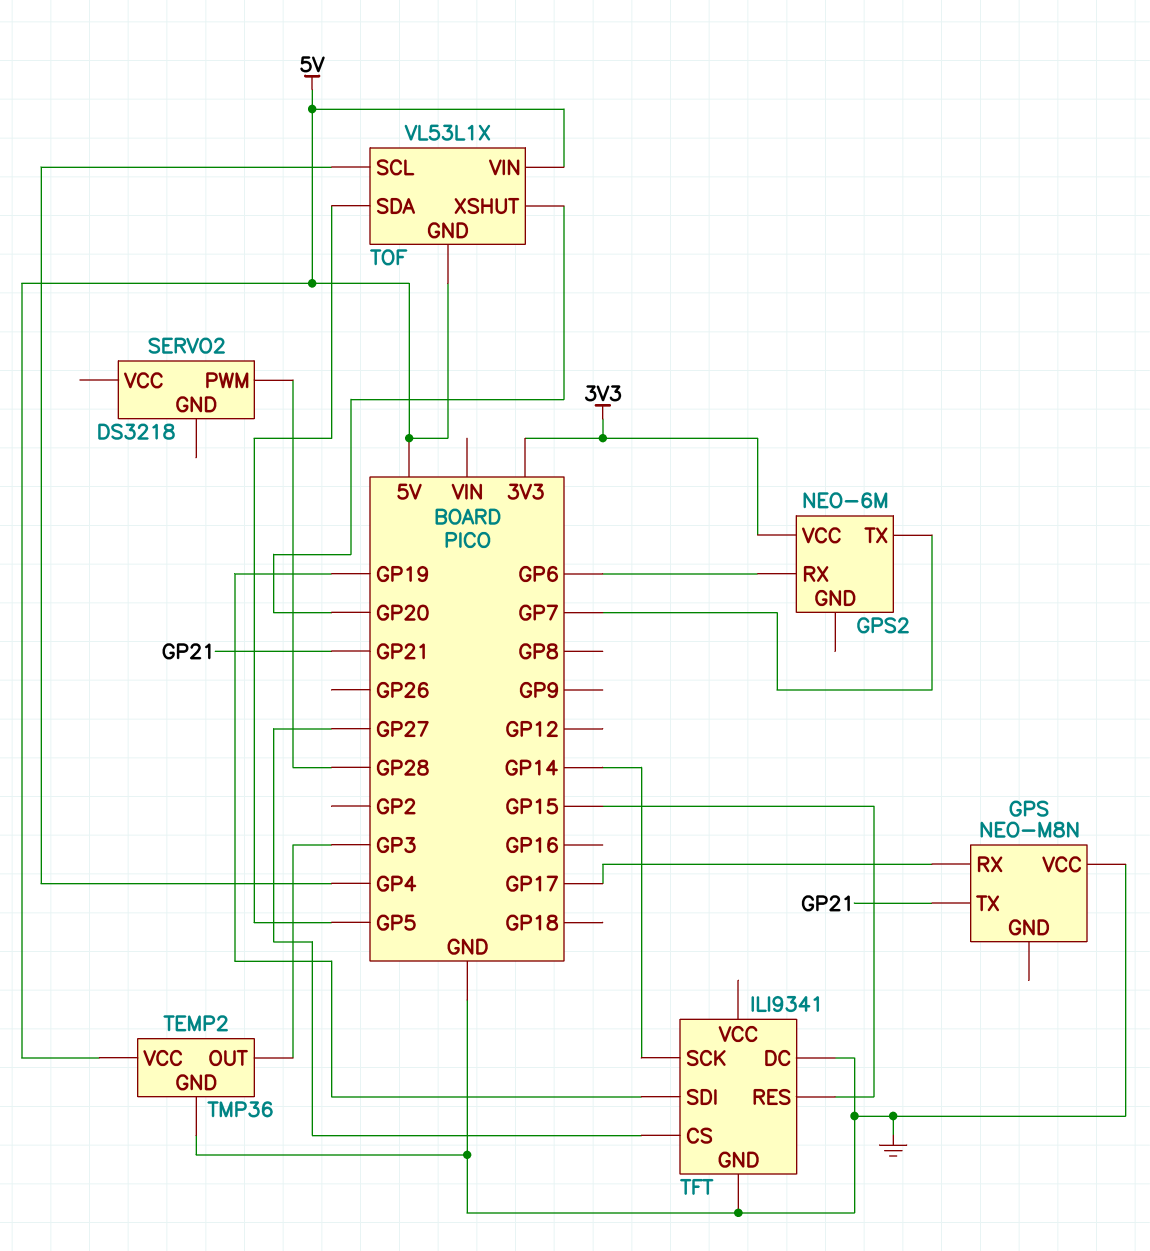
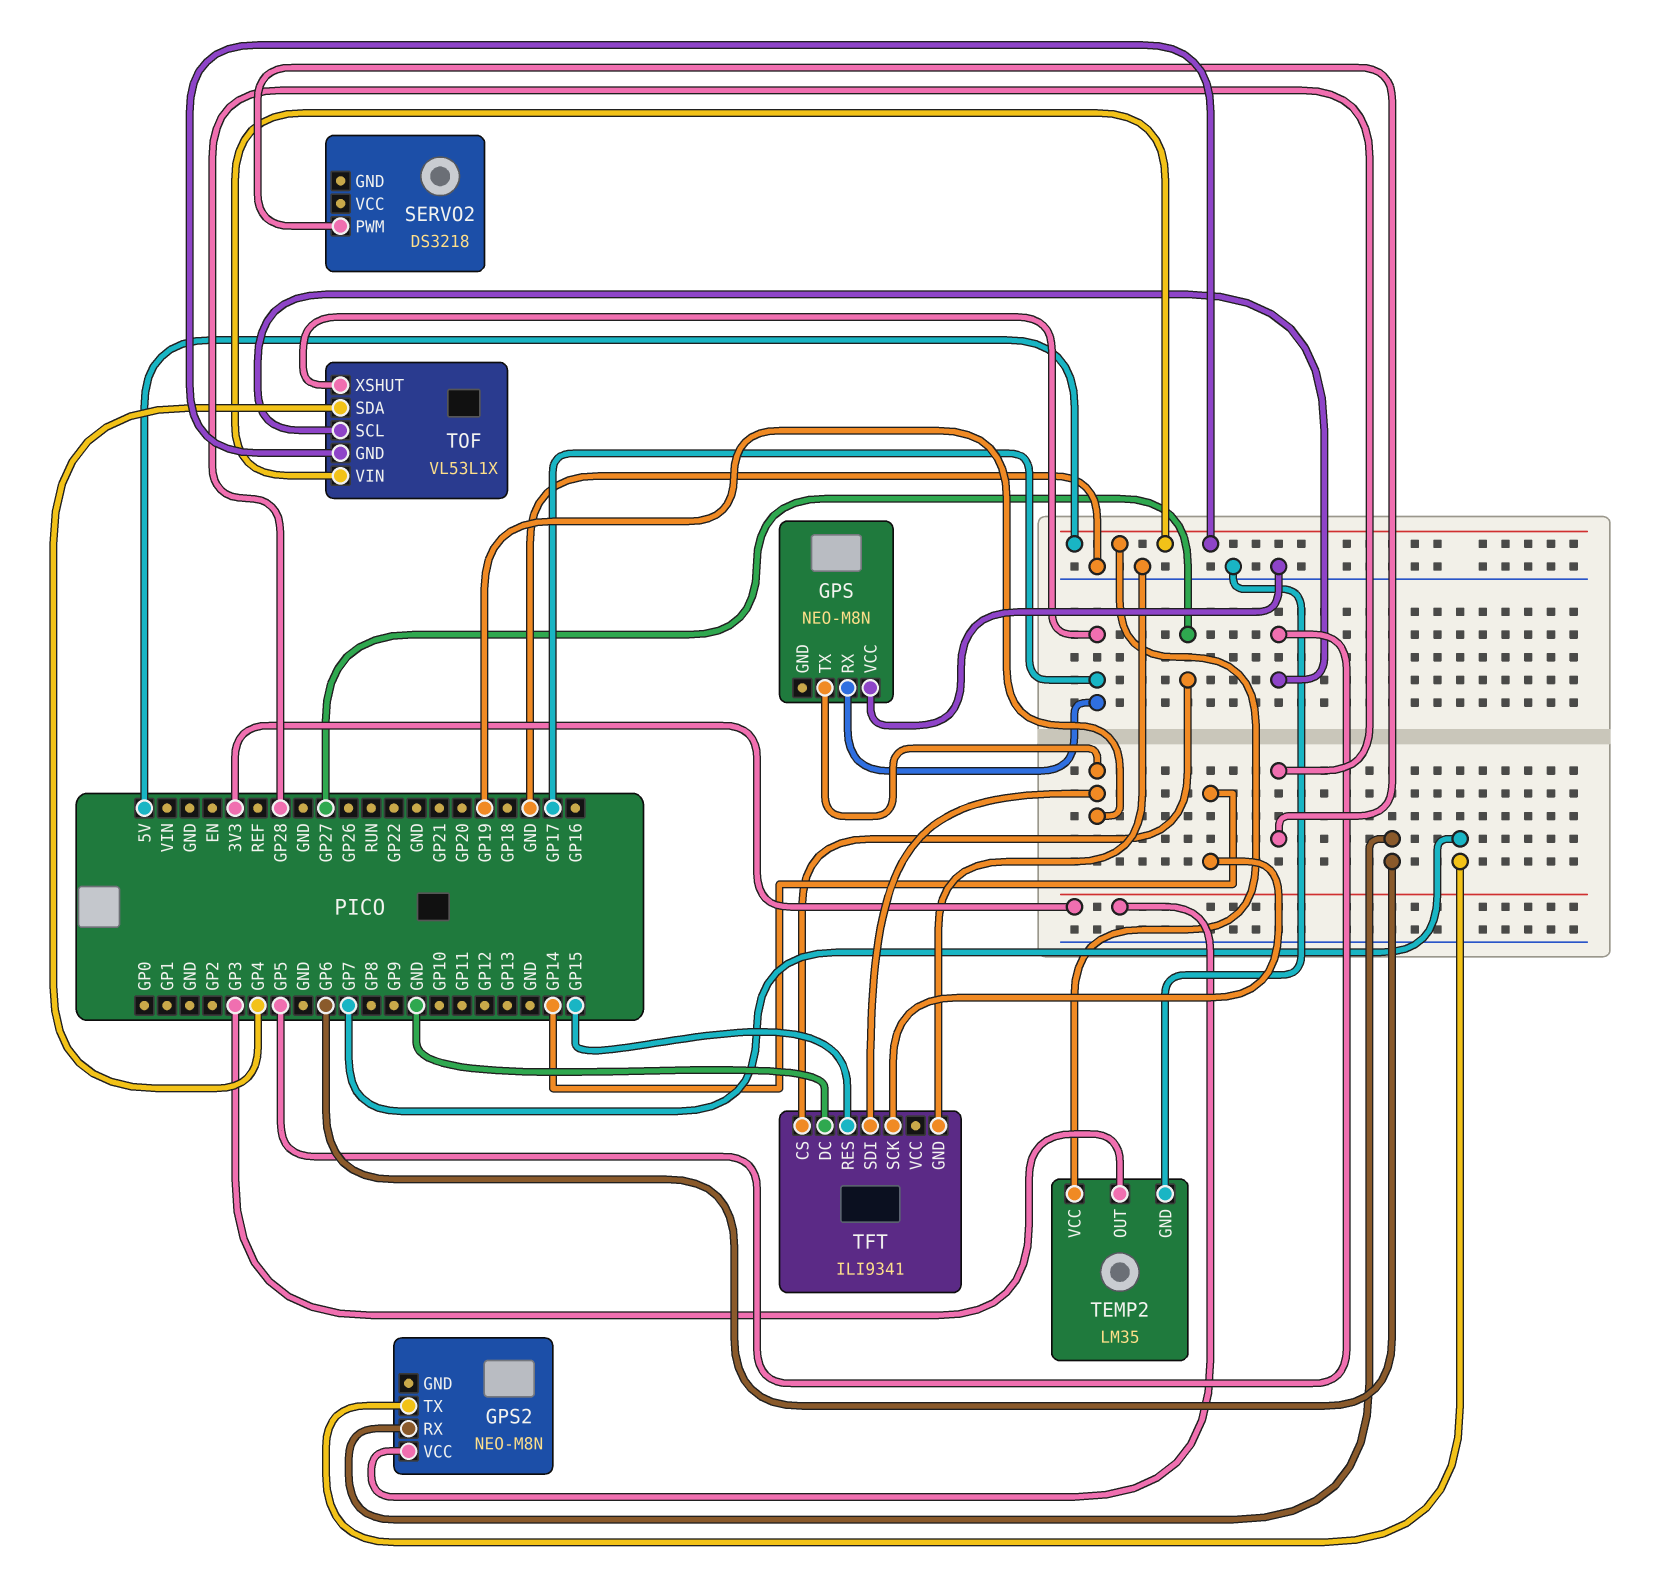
GPS pin TX: GP21 -> GP19
GPS2: NEO-6M -> NEO-M8N
TEMP2: TMP36 -> LM35
TOF pin SCL: GP4 -> GP5
TOF pin SDA: GP5 -> GP4
TOF pin XSHUT: GP20 -> GP17

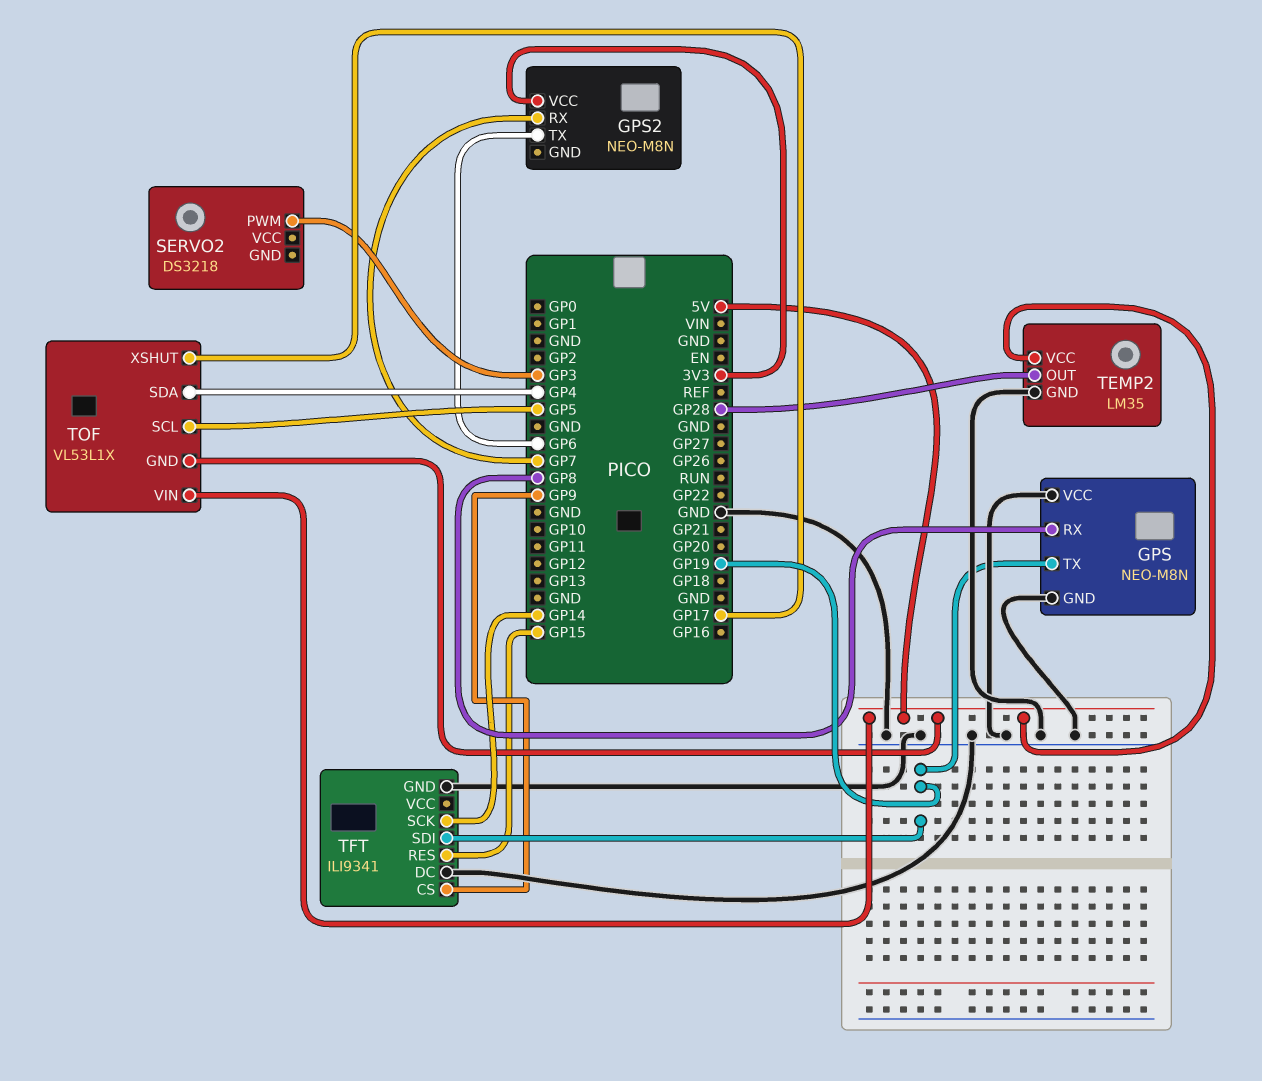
GPS pin GND: none -> GND
GPS pin RX: GP17 -> GP8
GPS2 pin RX: GP6 -> GP7
GPS2 pin TX: GP7 -> GP6
SERVO2 pin PWM: GP28 -> GP3
TEMP2 pin OUT: GP3 -> GP28
TFT pin CS: GP27 -> GP9

